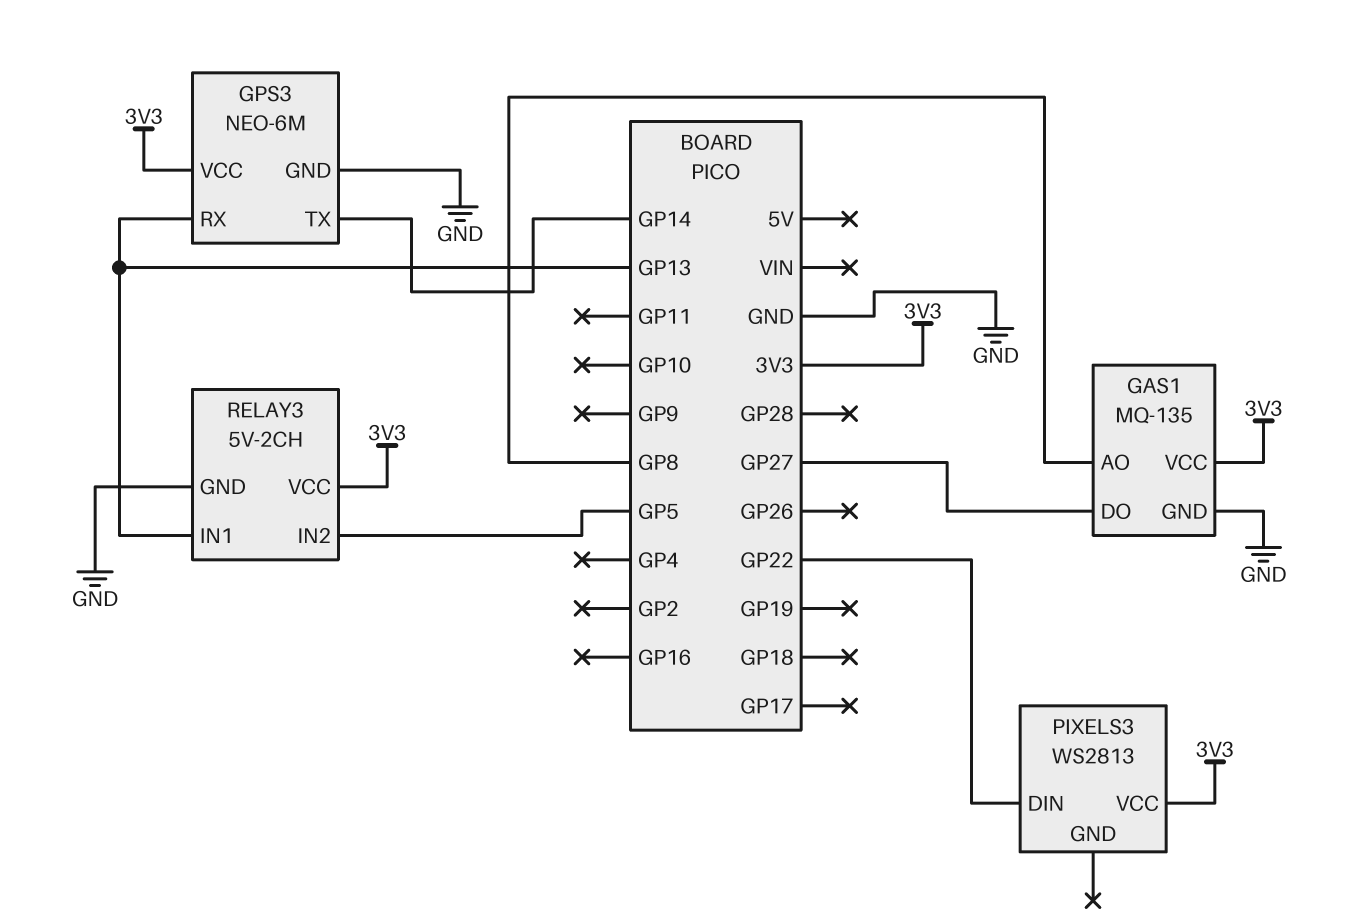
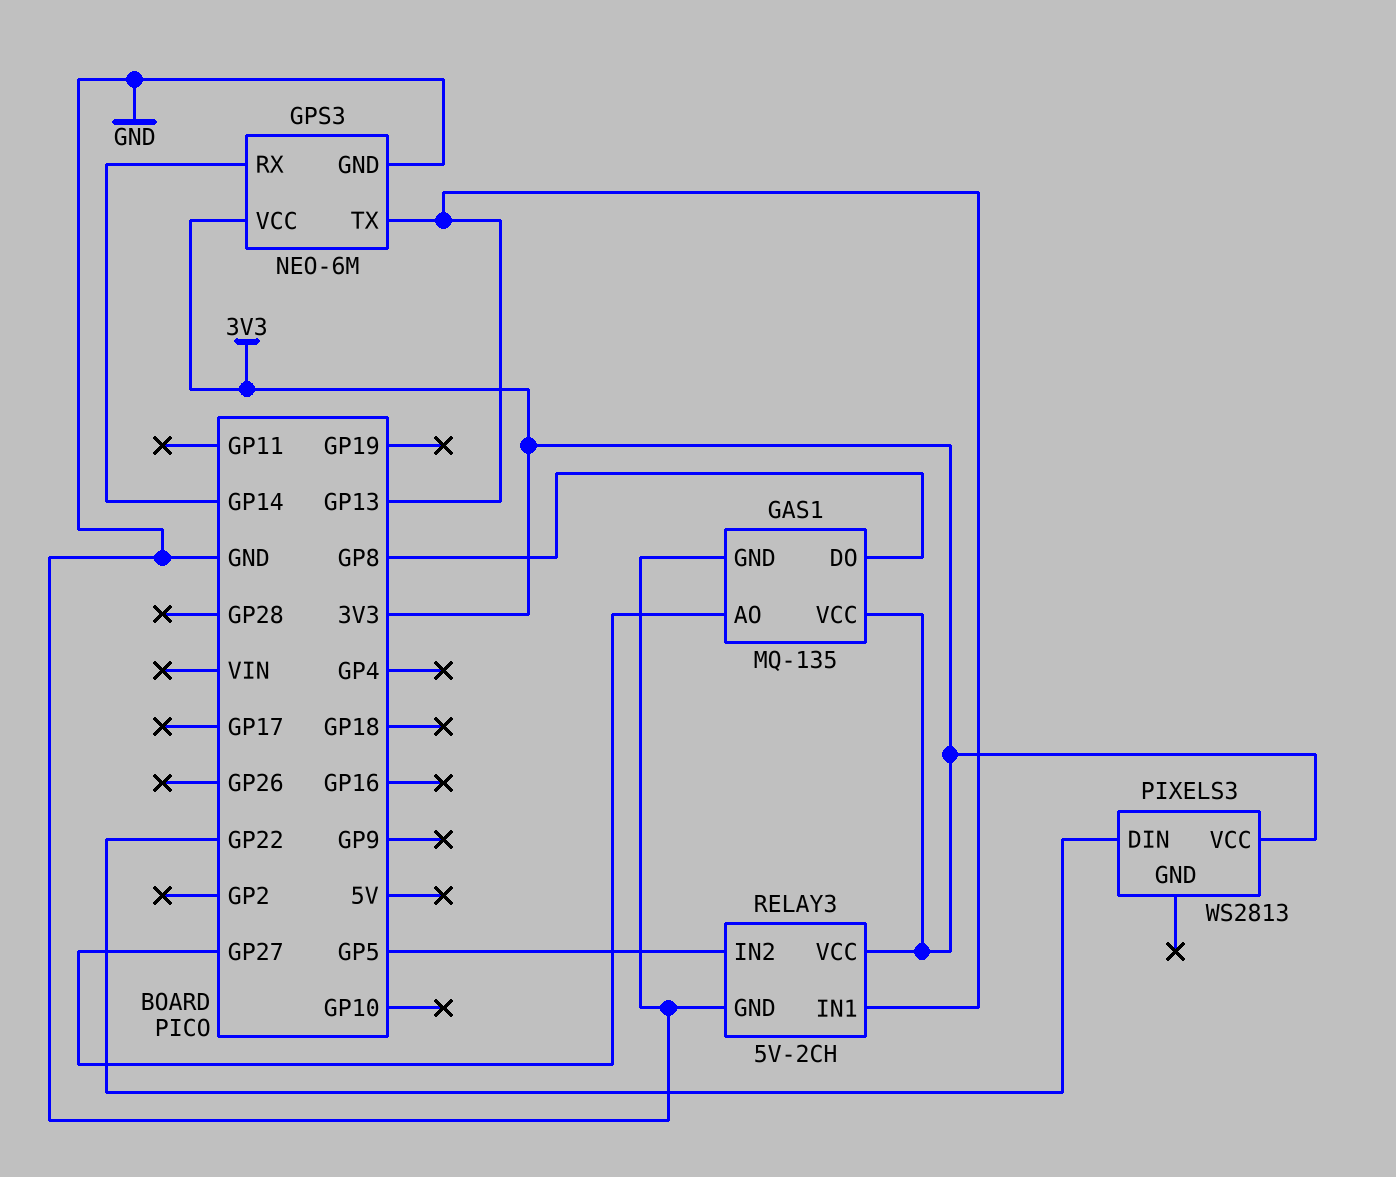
GAS1 pin AO: GP8 -> GP27
GAS1 pin DO: GP27 -> GP8
GPS3 pin RX: GP13 -> GP14
GPS3 pin TX: GP14 -> GP13

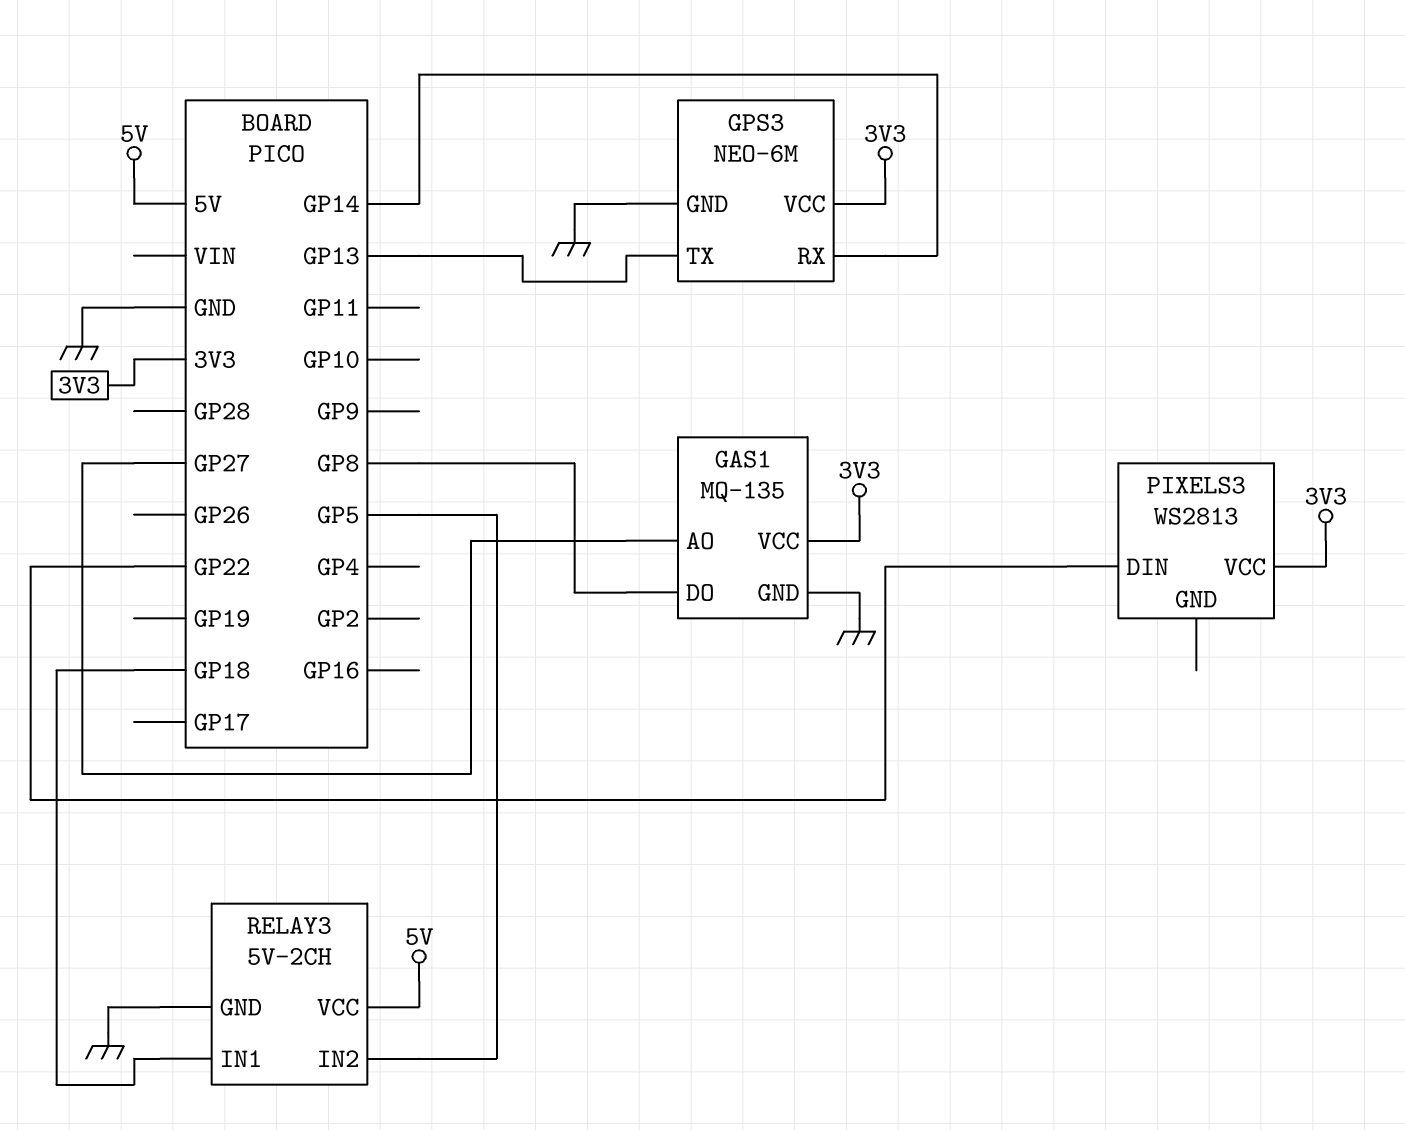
RELAY3 pin IN1: GP13 -> GP18
RELAY3 pin VCC: 3V3 -> 5V

